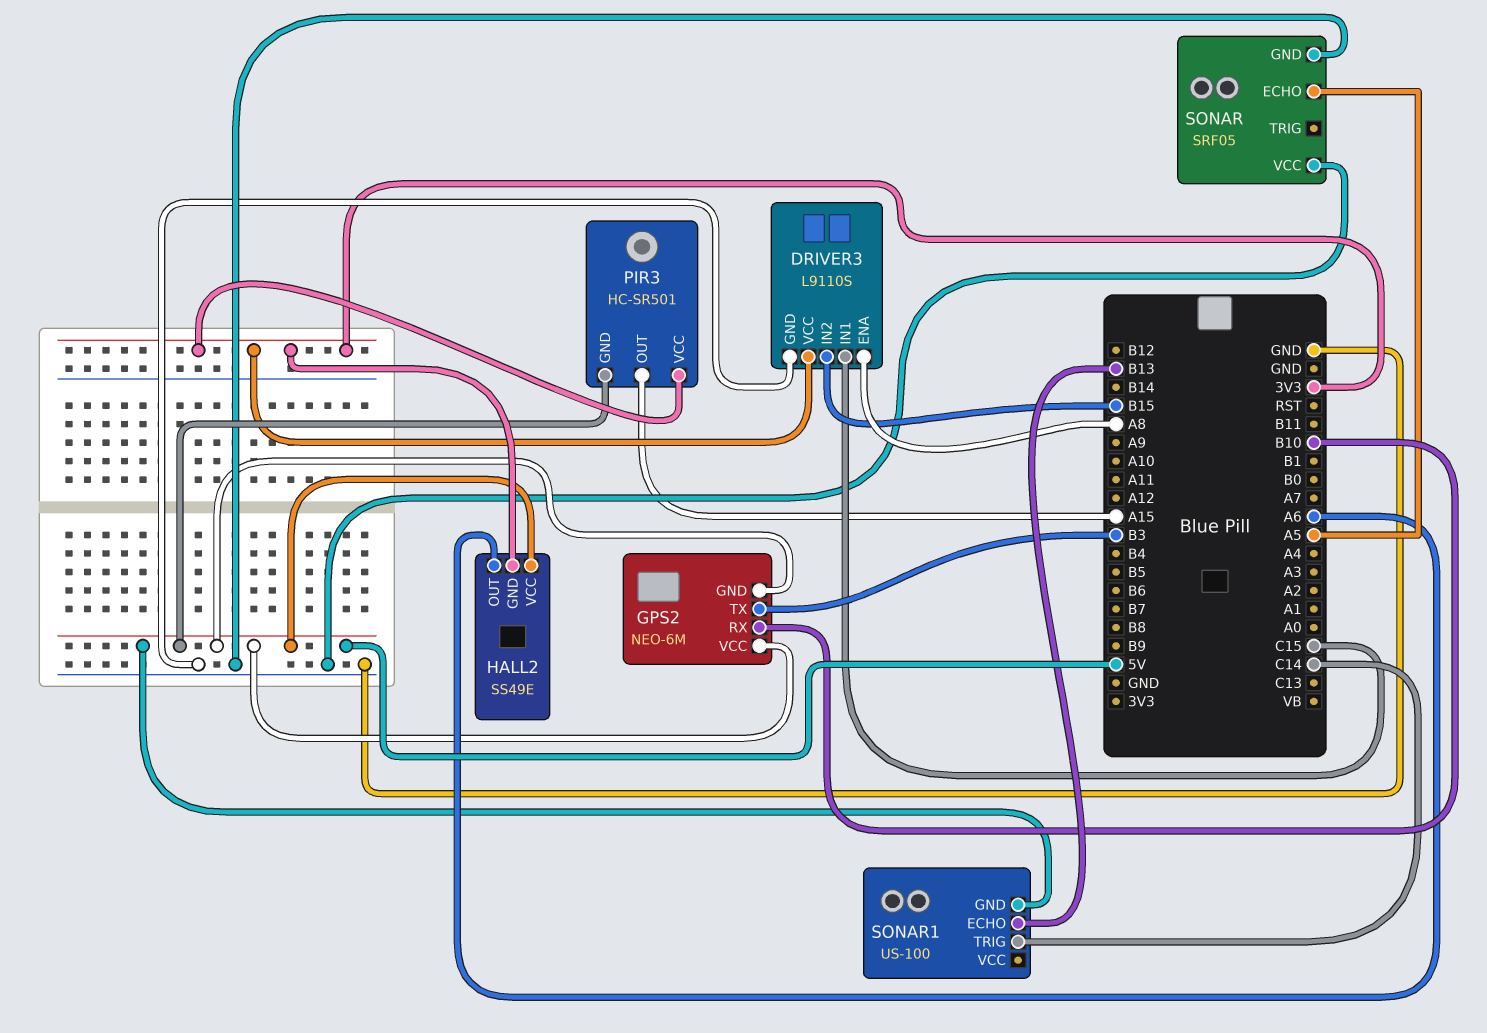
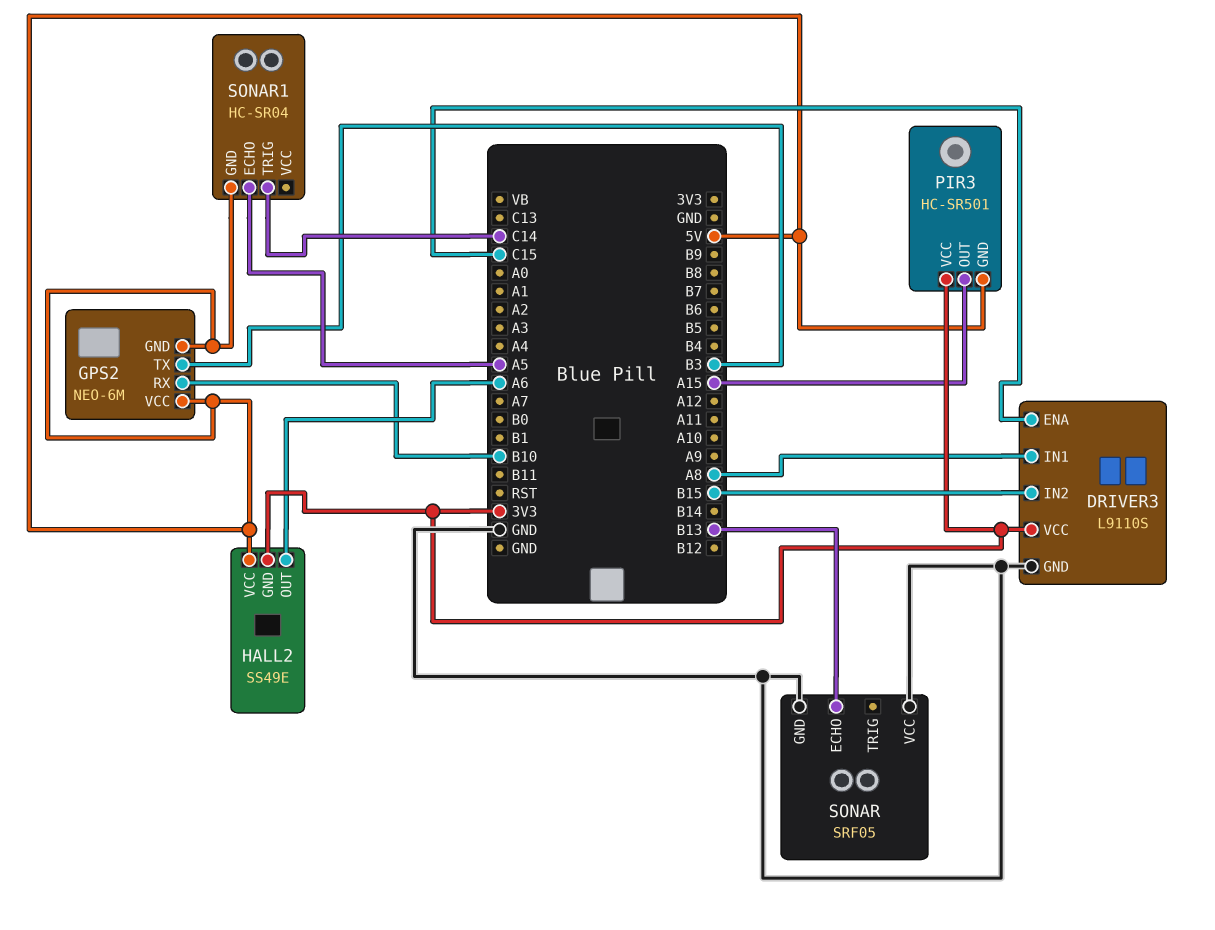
DRIVER3 pin ENA: A8 -> C15
DRIVER3 pin IN1: C15 -> A8
SONAR pin ECHO: A5 -> B13
SONAR1: US-100 -> HC-SR04
SONAR1 pin ECHO: B13 -> A5

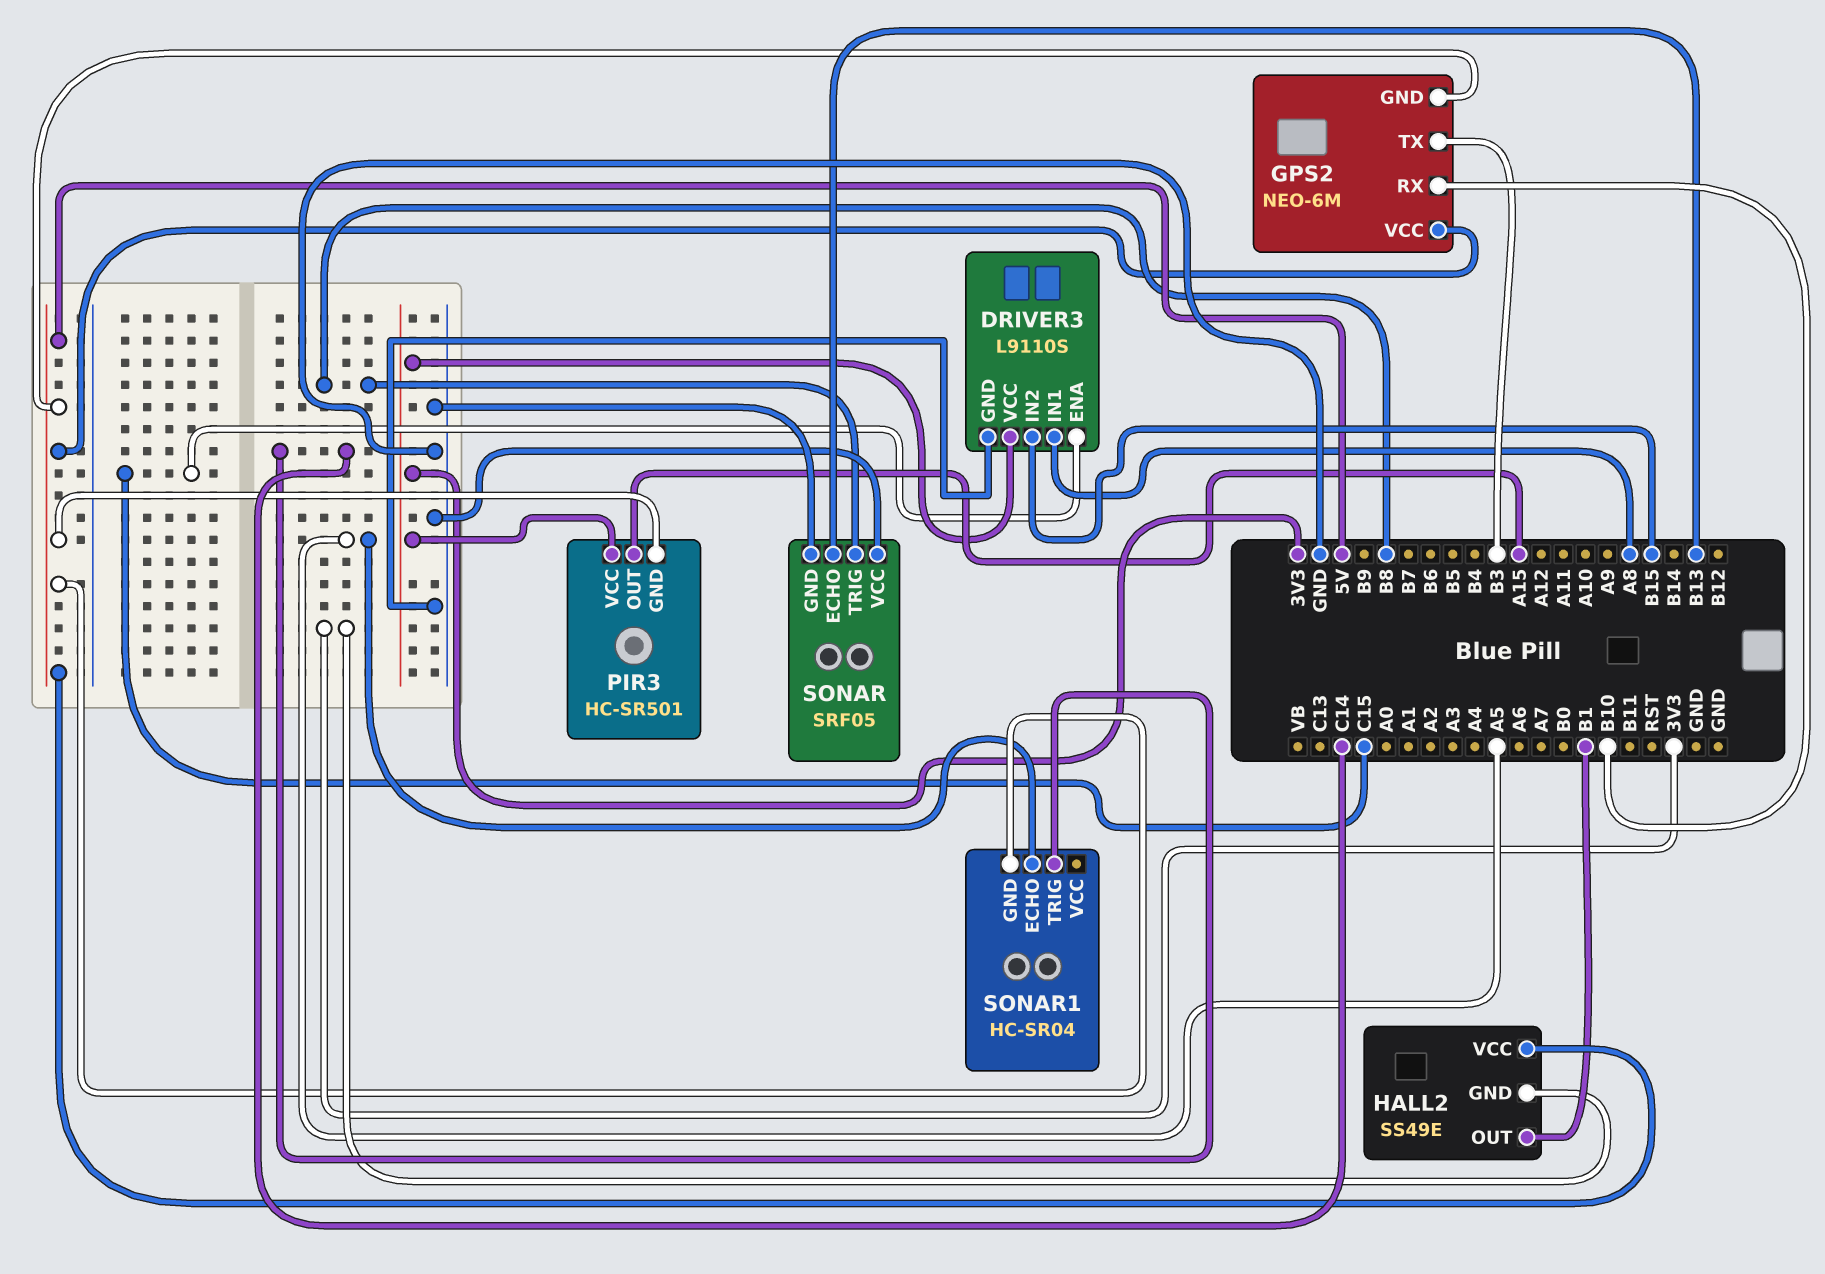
HALL2 pin OUT: A6 -> B1
SONAR pin TRIG: none -> B8

